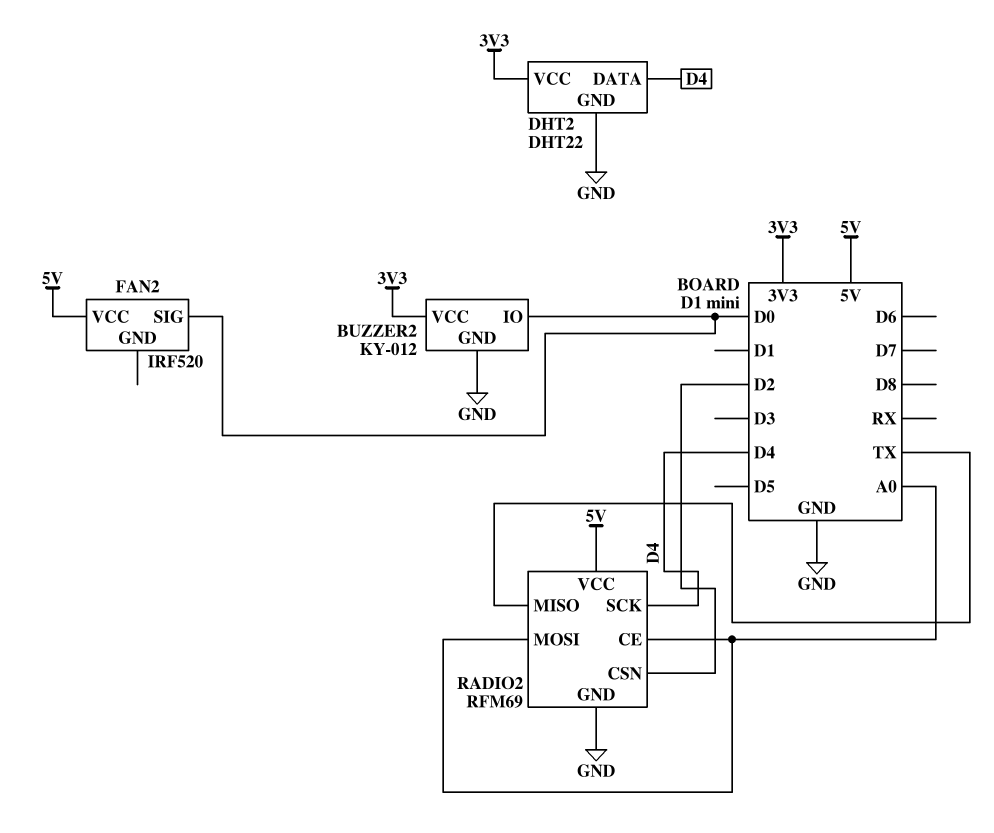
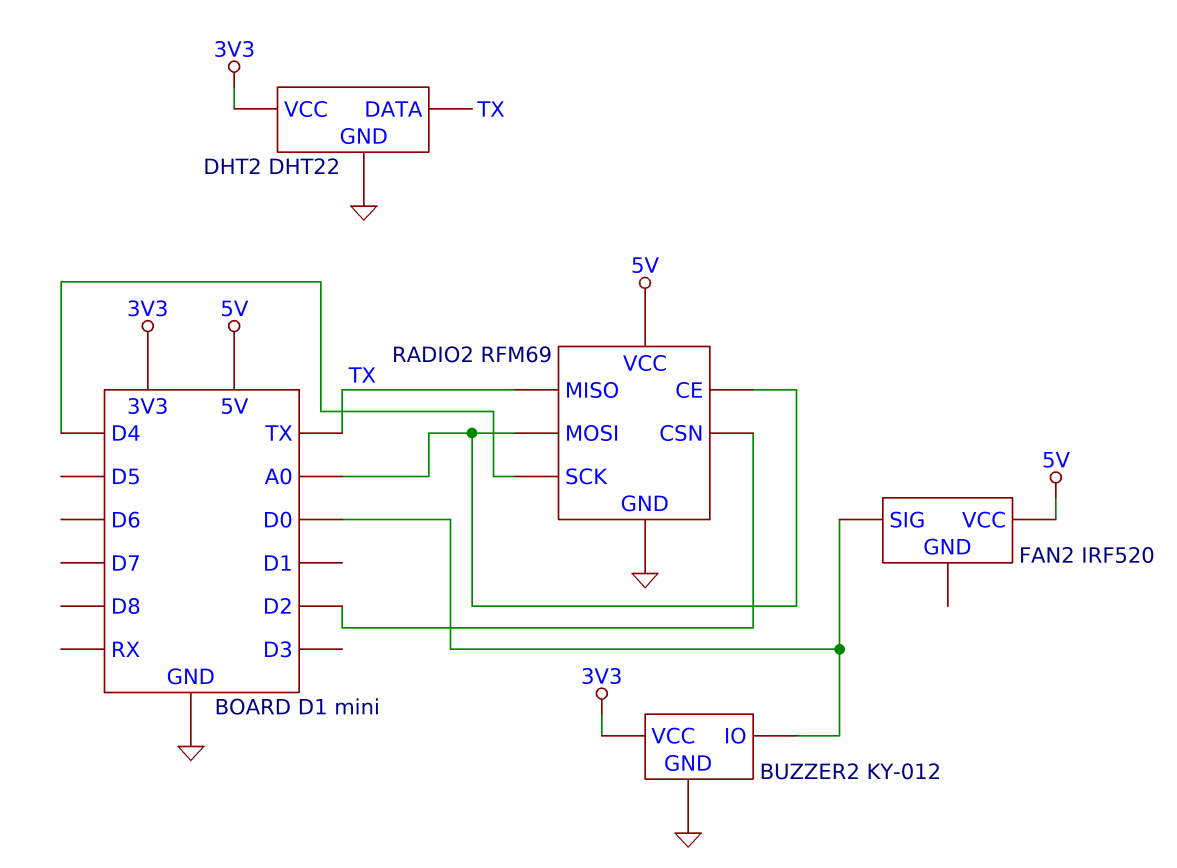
DHT2 pin DATA: D4 -> TX

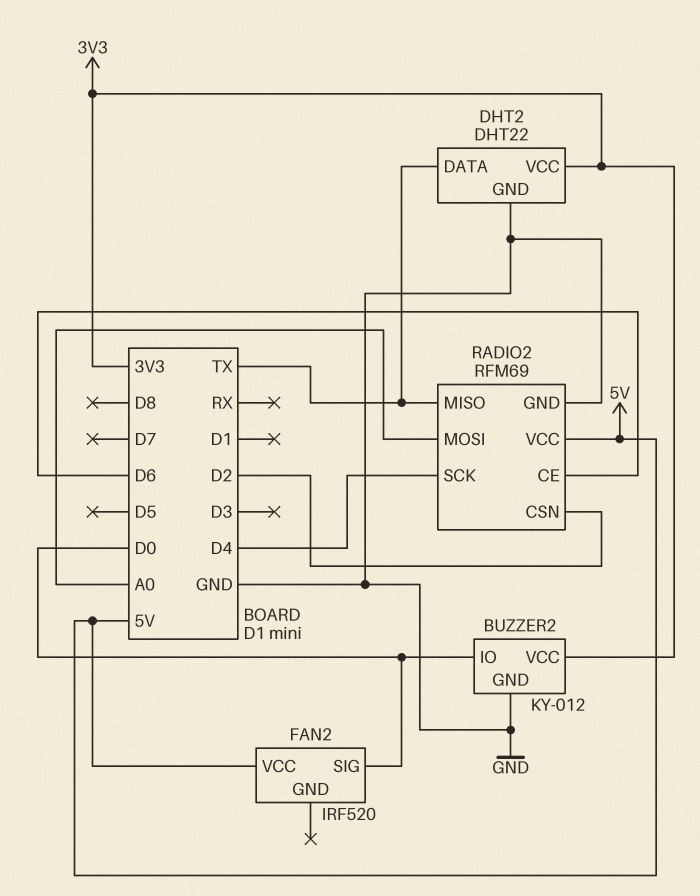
RADIO2 pin CE: A0 -> D6

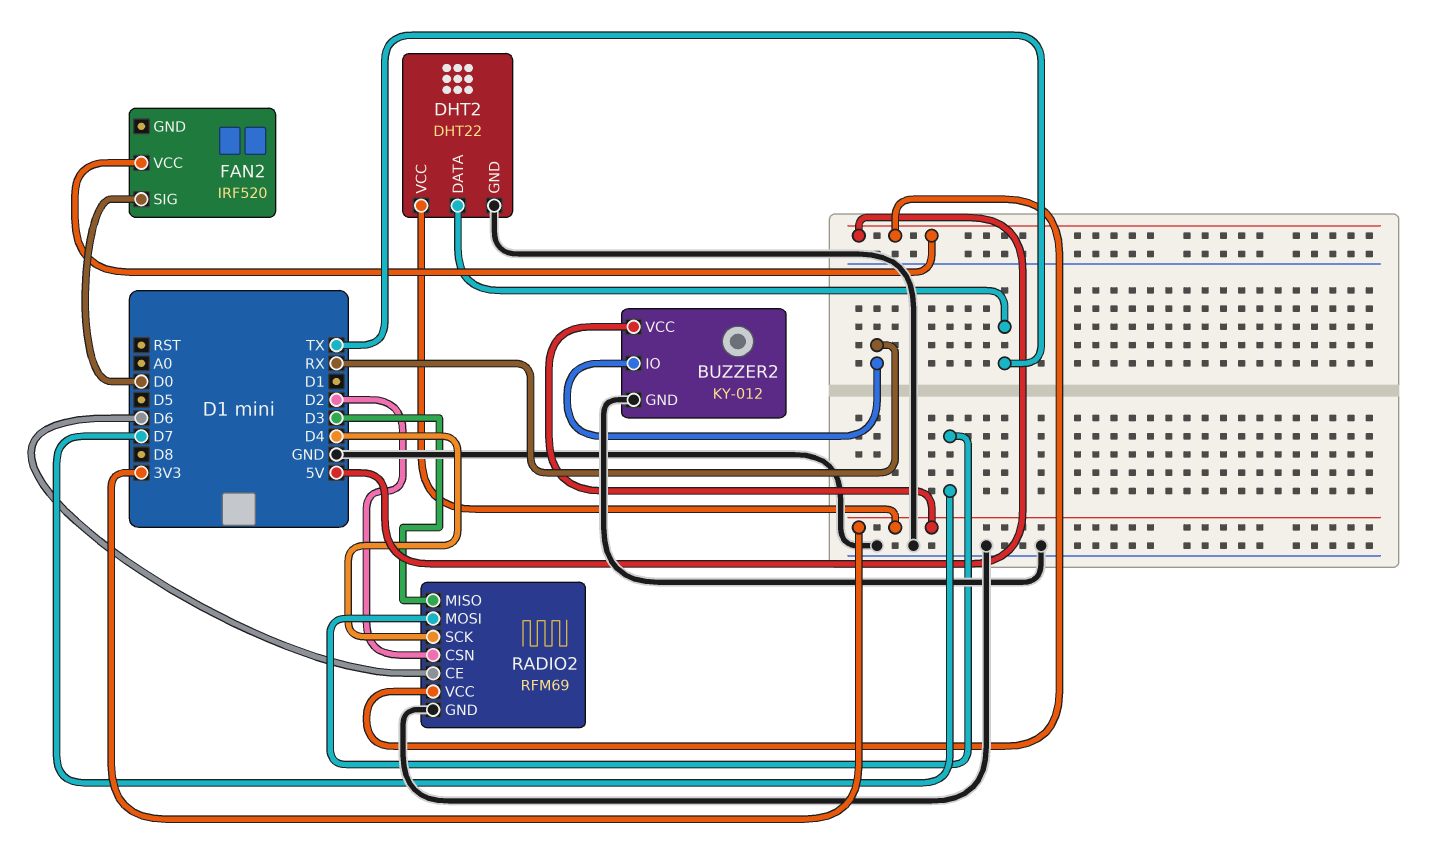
BUZZER2 pin IO: D0 -> RX
RADIO2 pin MISO: TX -> D3
RADIO2 pin MOSI: A0 -> D7

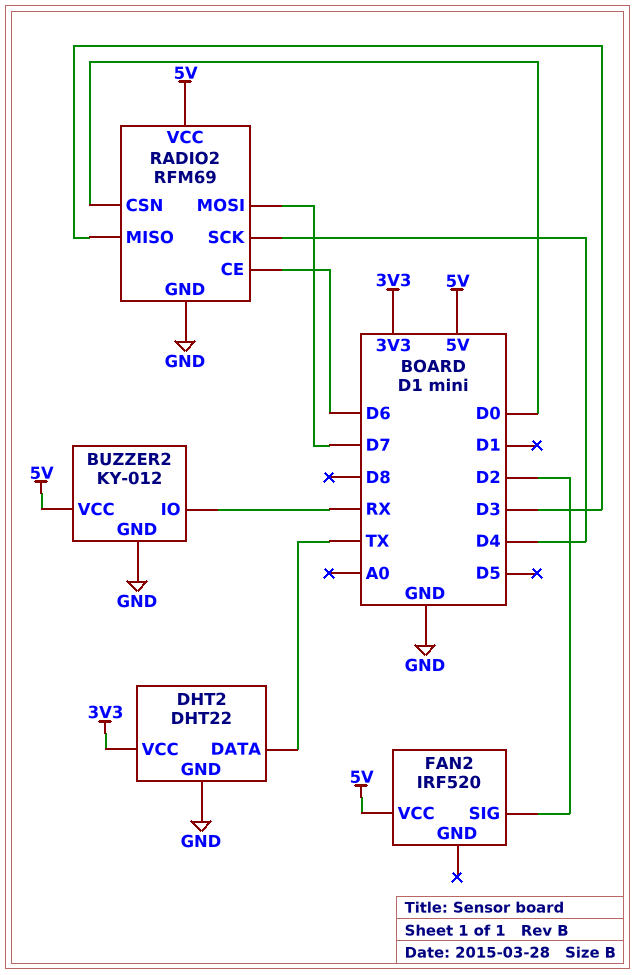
BUZZER2 pin VCC: 3V3 -> 5V
FAN2 pin SIG: D0 -> D2
RADIO2 pin CSN: D2 -> D0

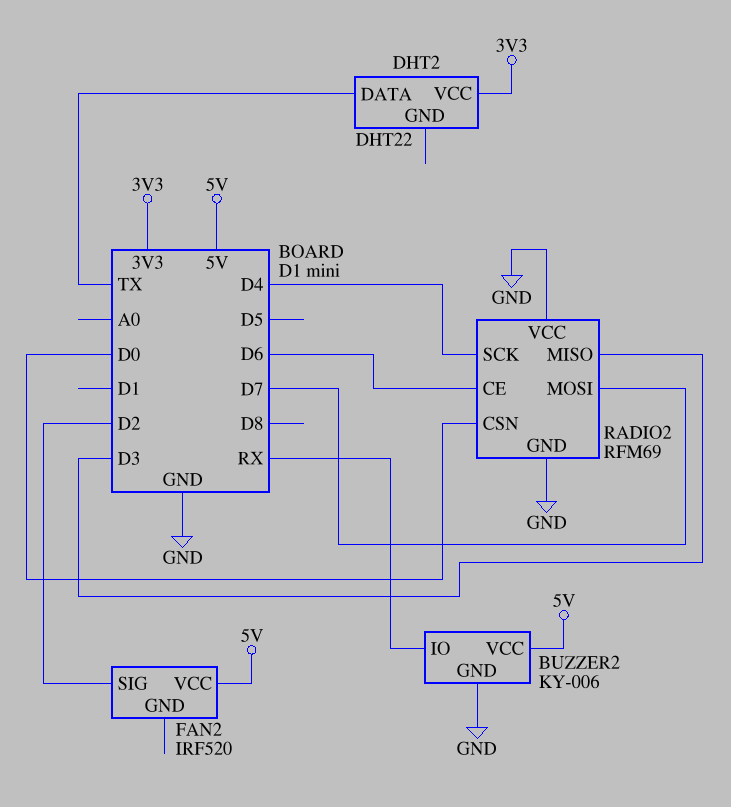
BUZZER2: KY-012 -> KY-006
DHT2 pin GND: GND -> none
RADIO2 pin VCC: 5V -> GND

